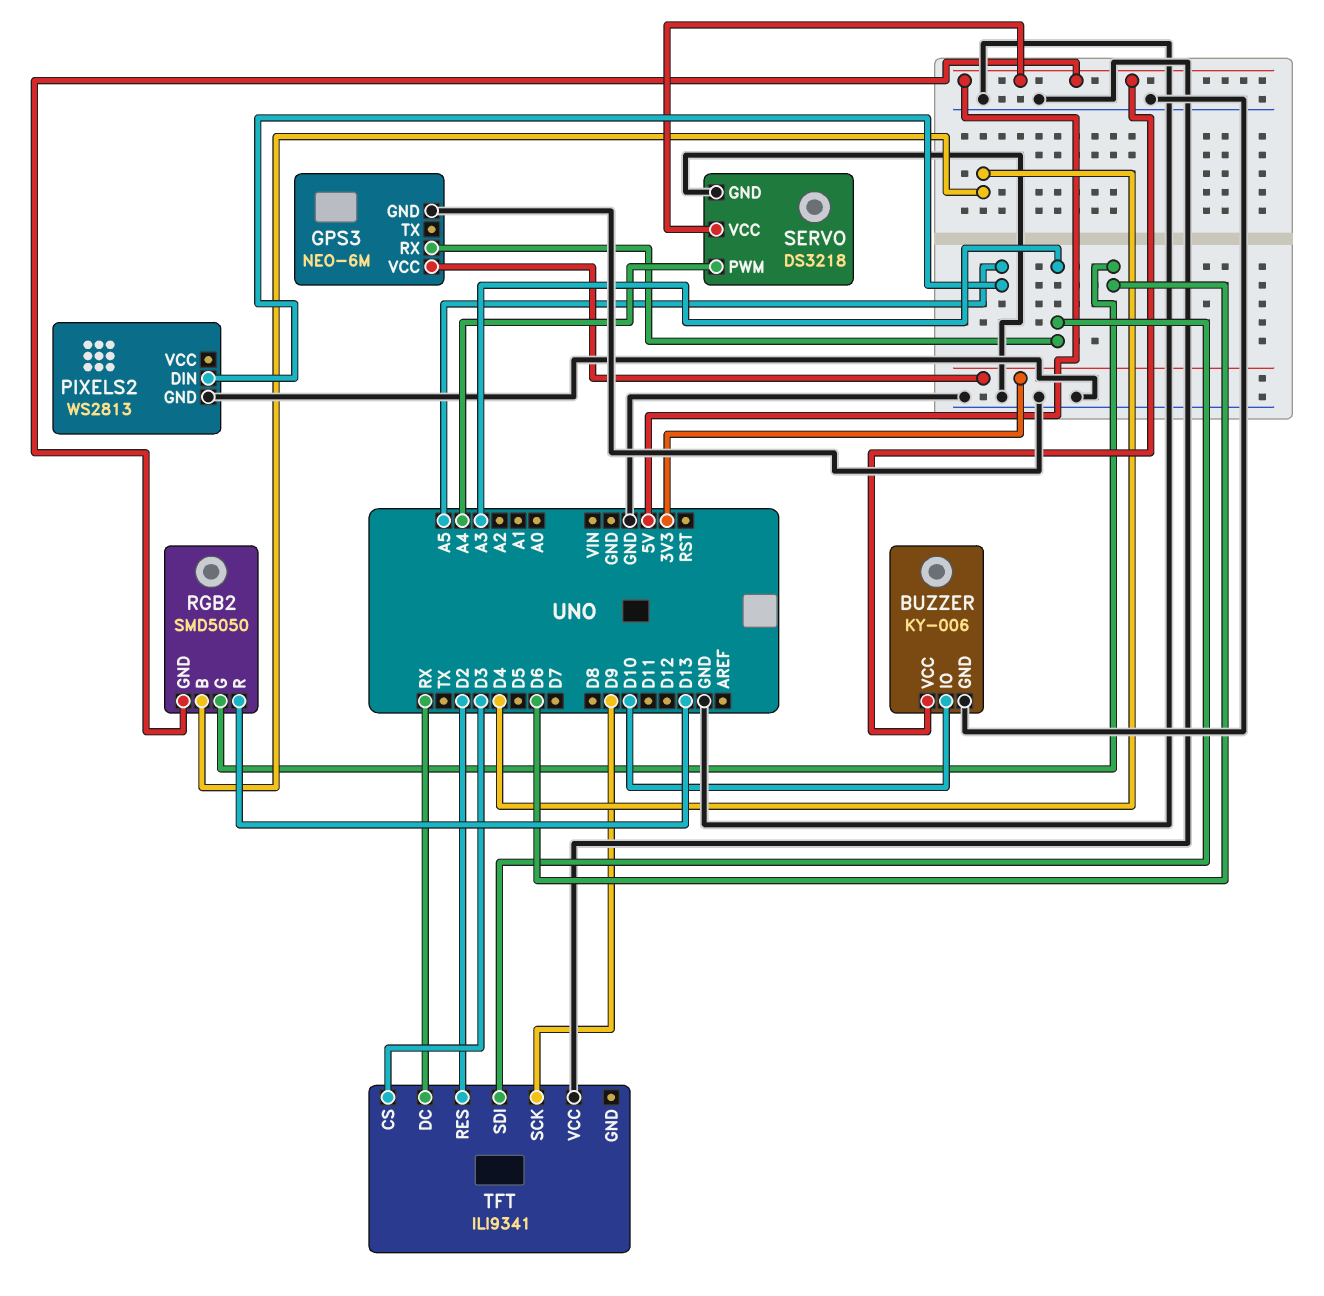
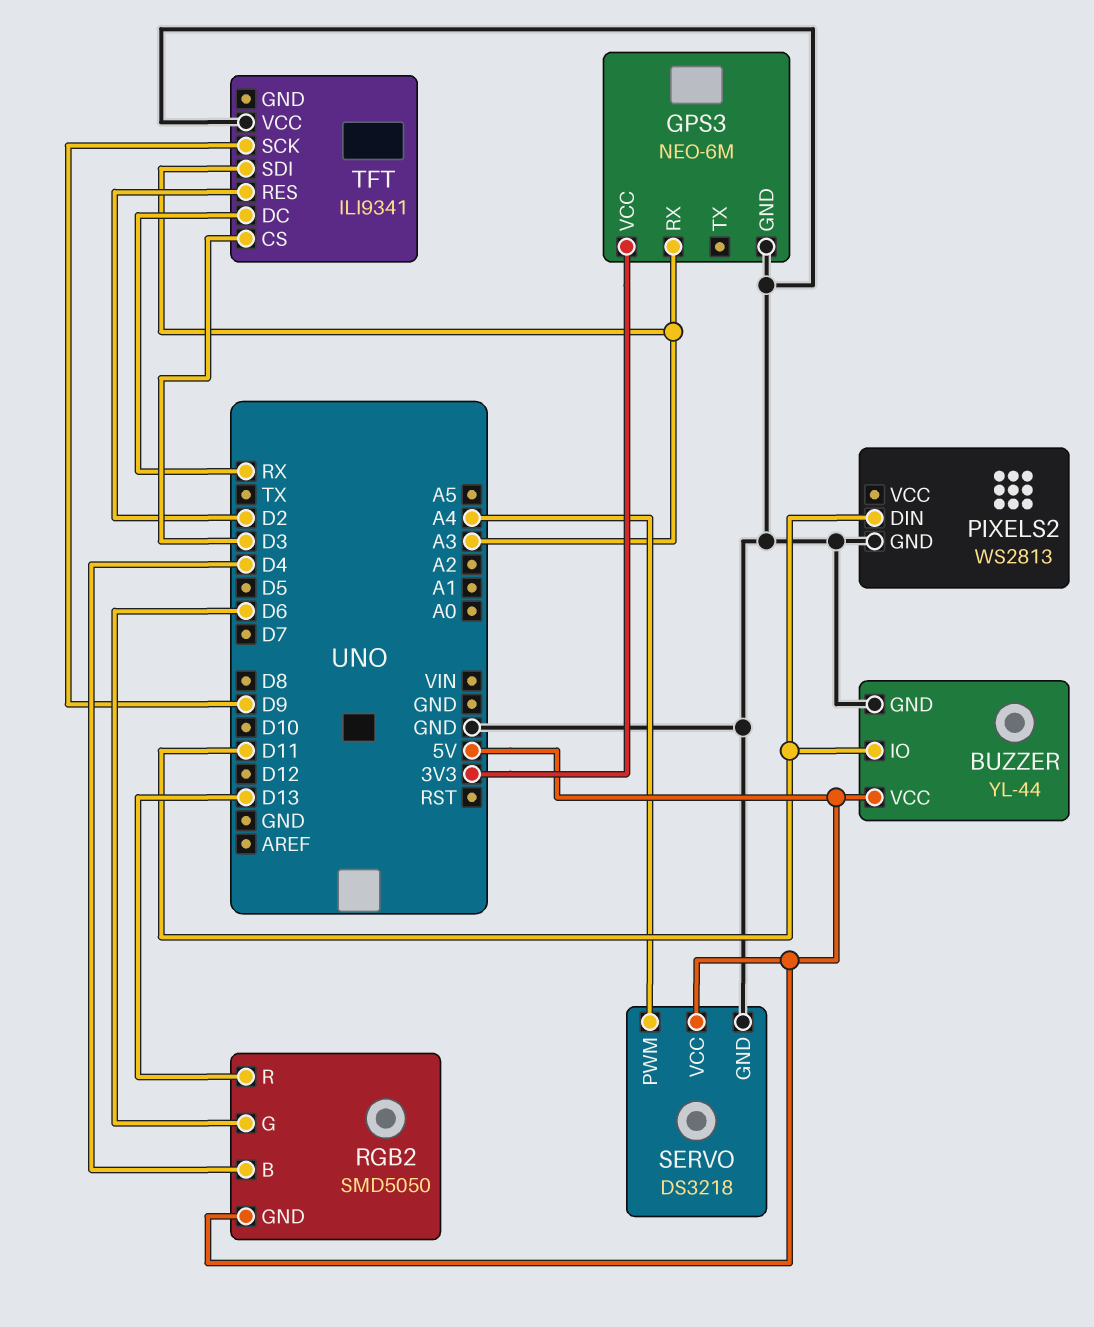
BUZZER: KY-006 -> YL-44
BUZZER pin IO: D10 -> D11
PIXELS2 pin DIN: A5 -> D11

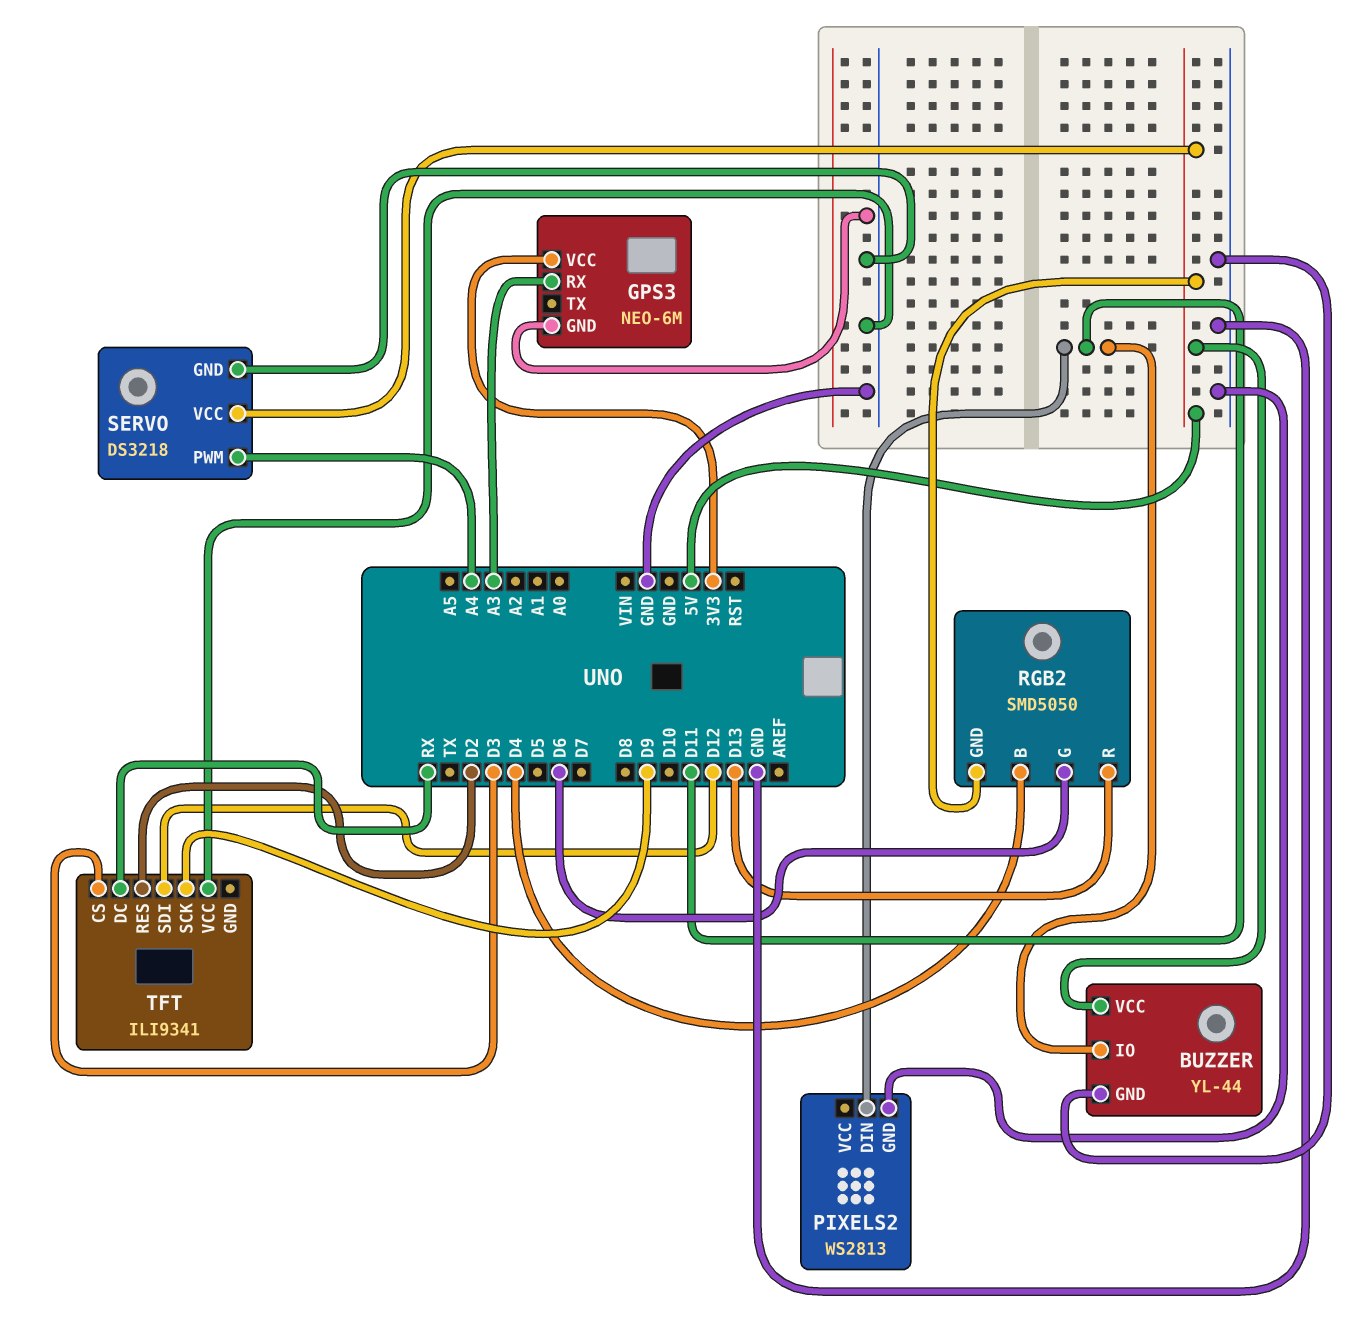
TFT pin SDI: A3 -> D12

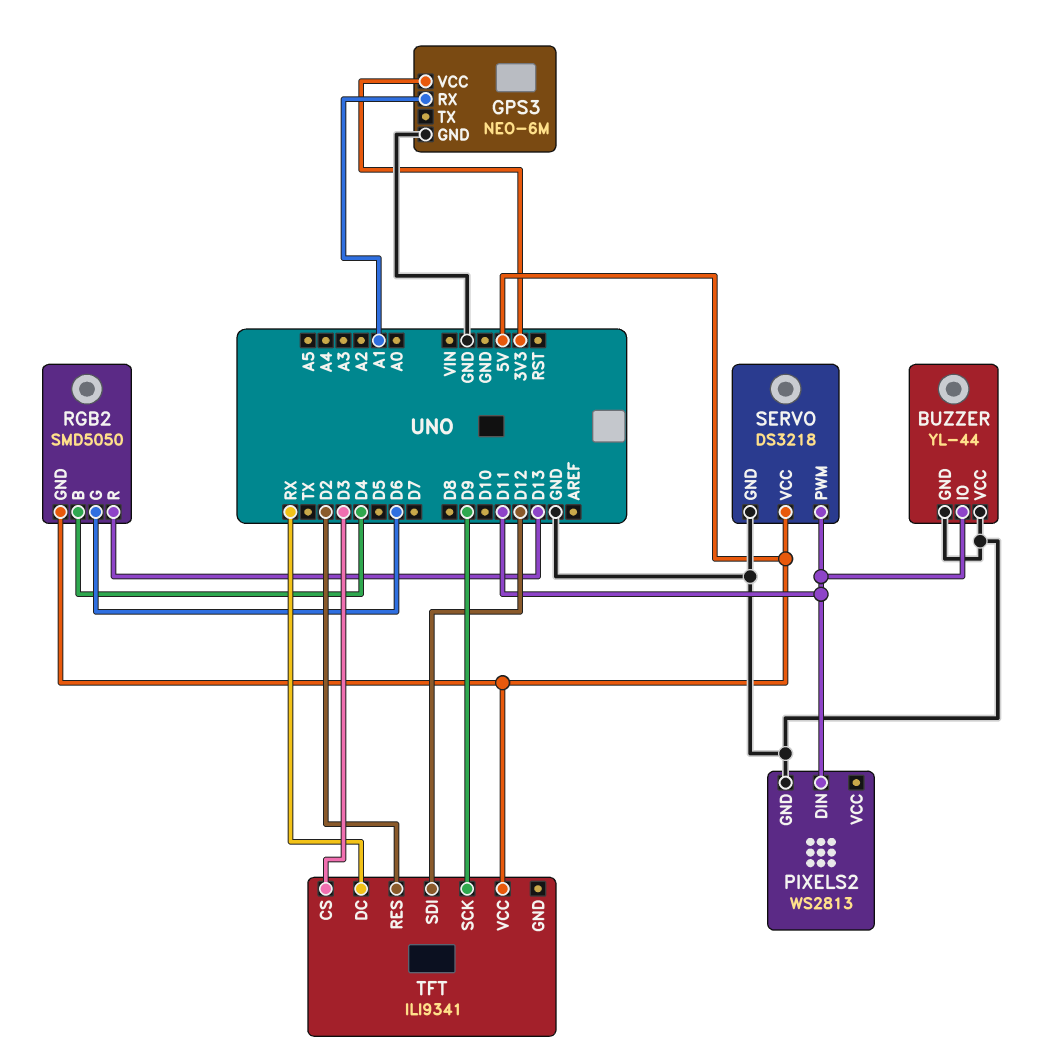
BUZZER pin VCC: 5V -> GND
GPS3 pin RX: A3 -> A1
SERVO pin PWM: A4 -> D11
TFT pin VCC: GND -> 5V

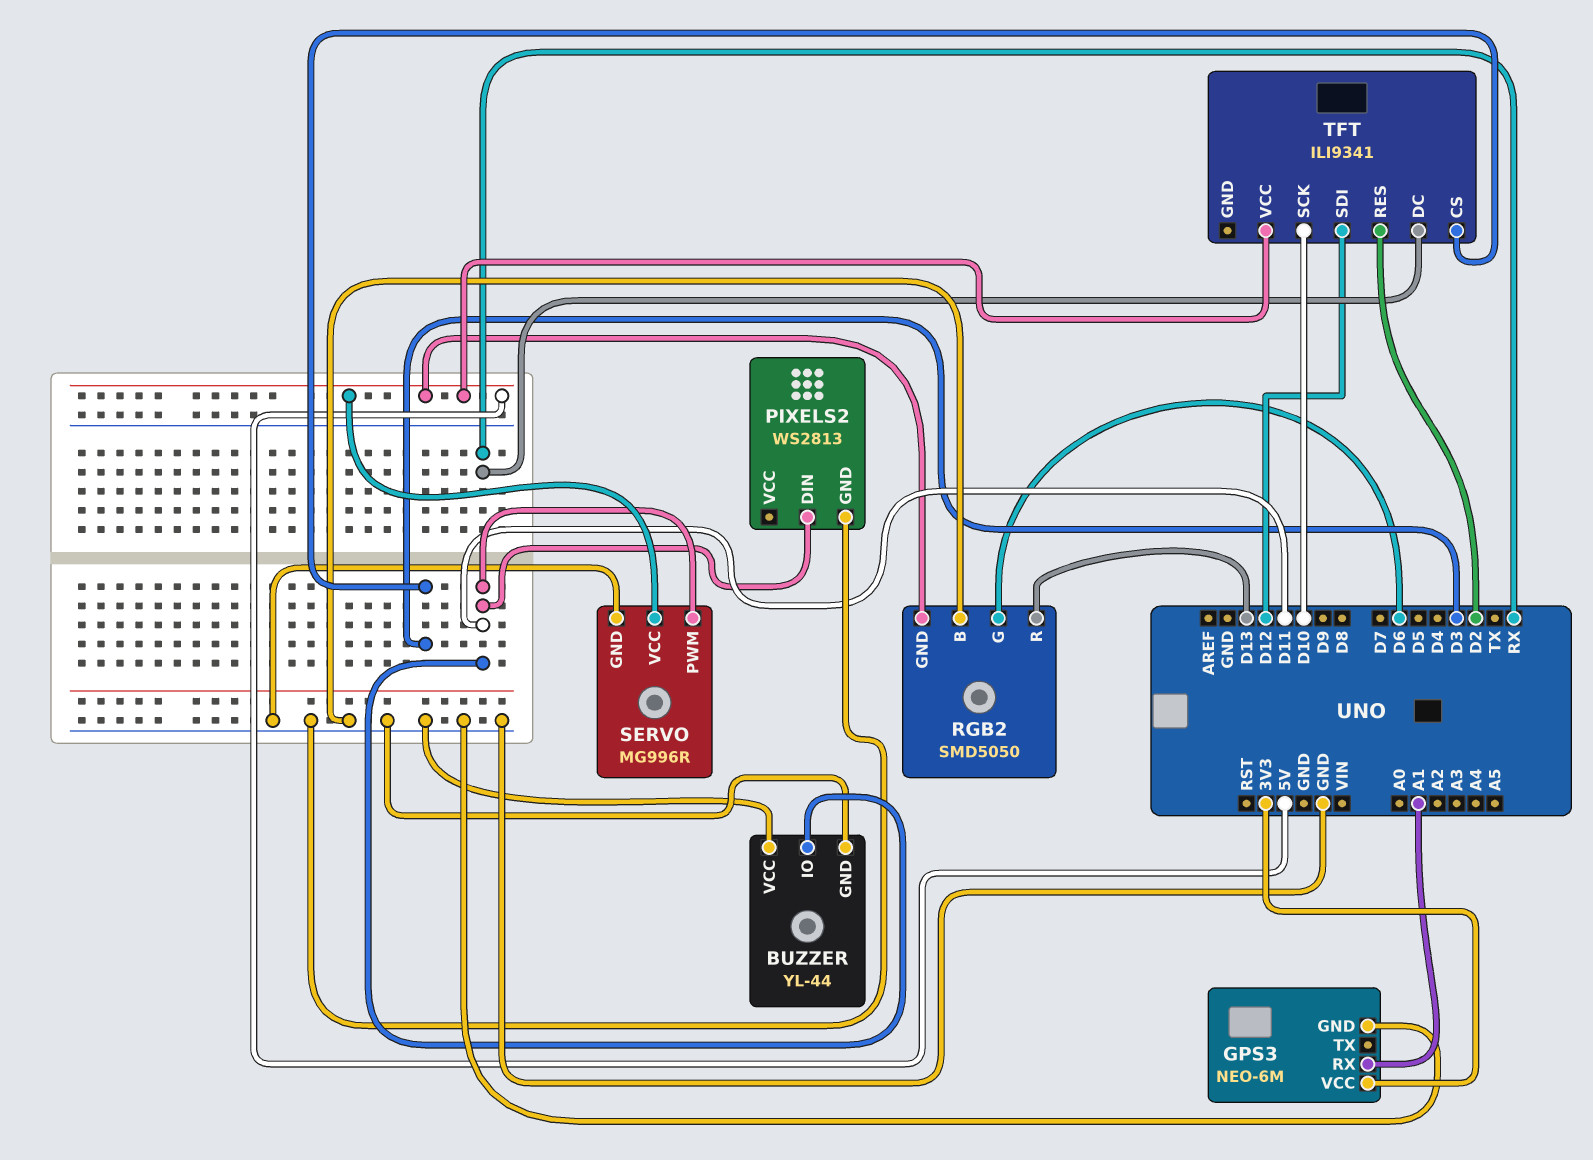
RGB2 pin B: D4 -> GND
SERVO: DS3218 -> MG996R
TFT pin SCK: D9 -> D10

